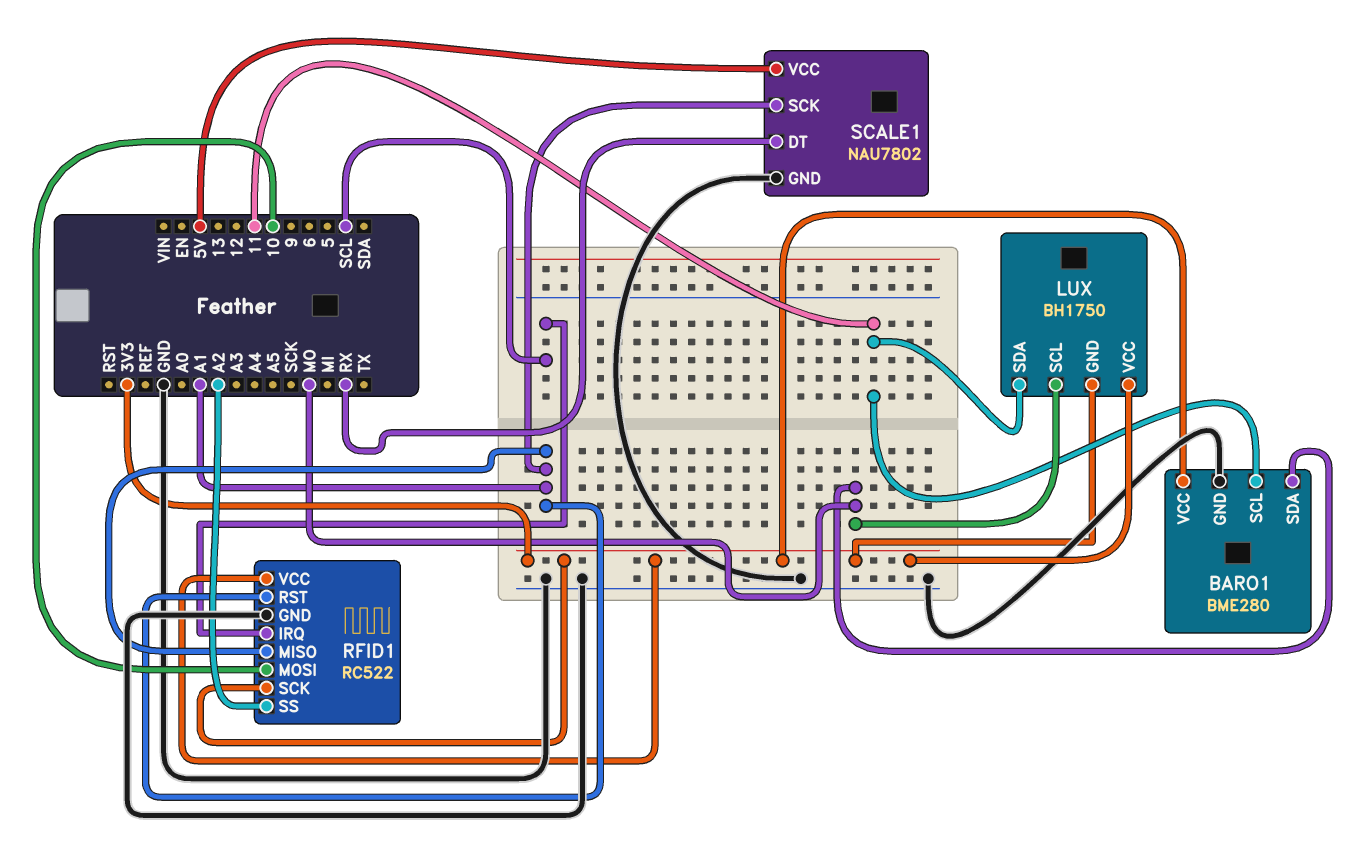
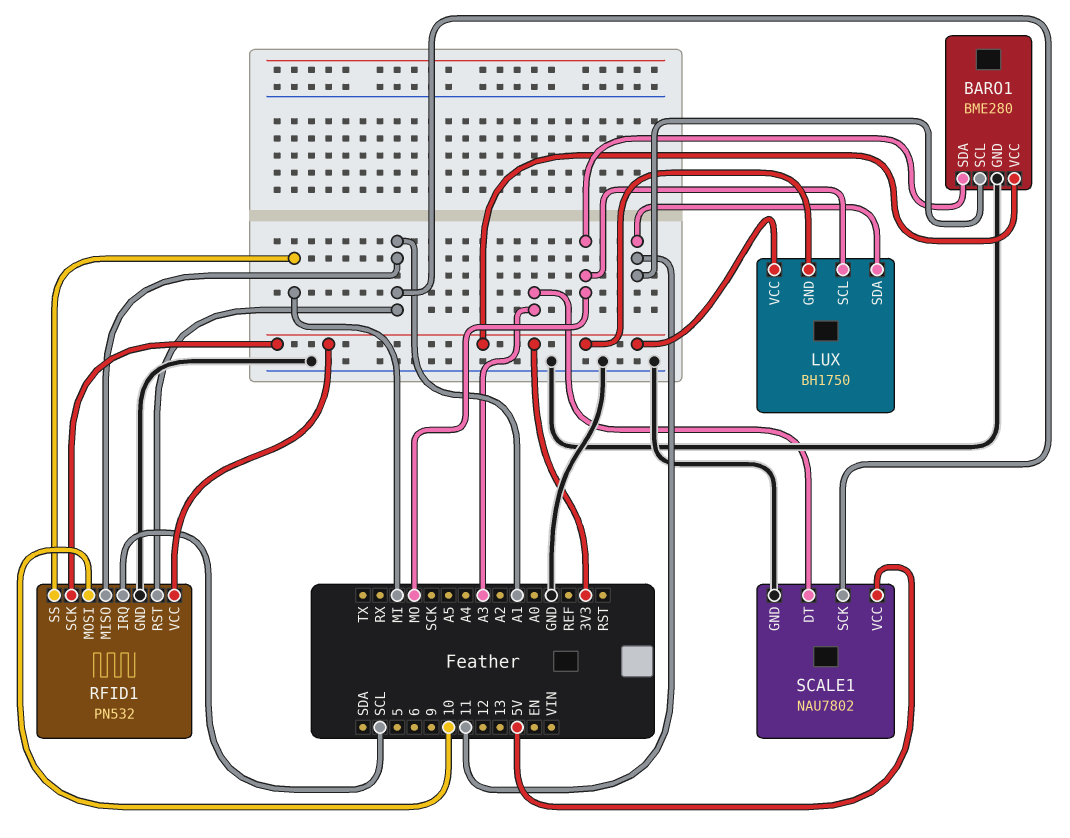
RFID1: RC522 -> PN532
RFID1 pin SS: A2 -> MI
SCALE1 pin DT: RX -> A3

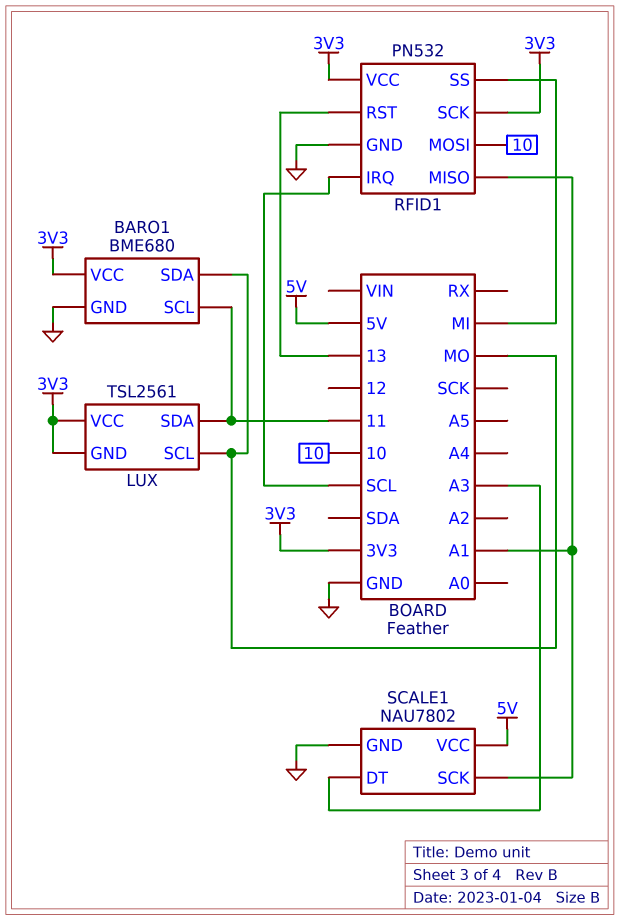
BARO1: BME280 -> BME680
LUX: BH1750 -> TSL2561
RFID1 pin RST: A1 -> 13

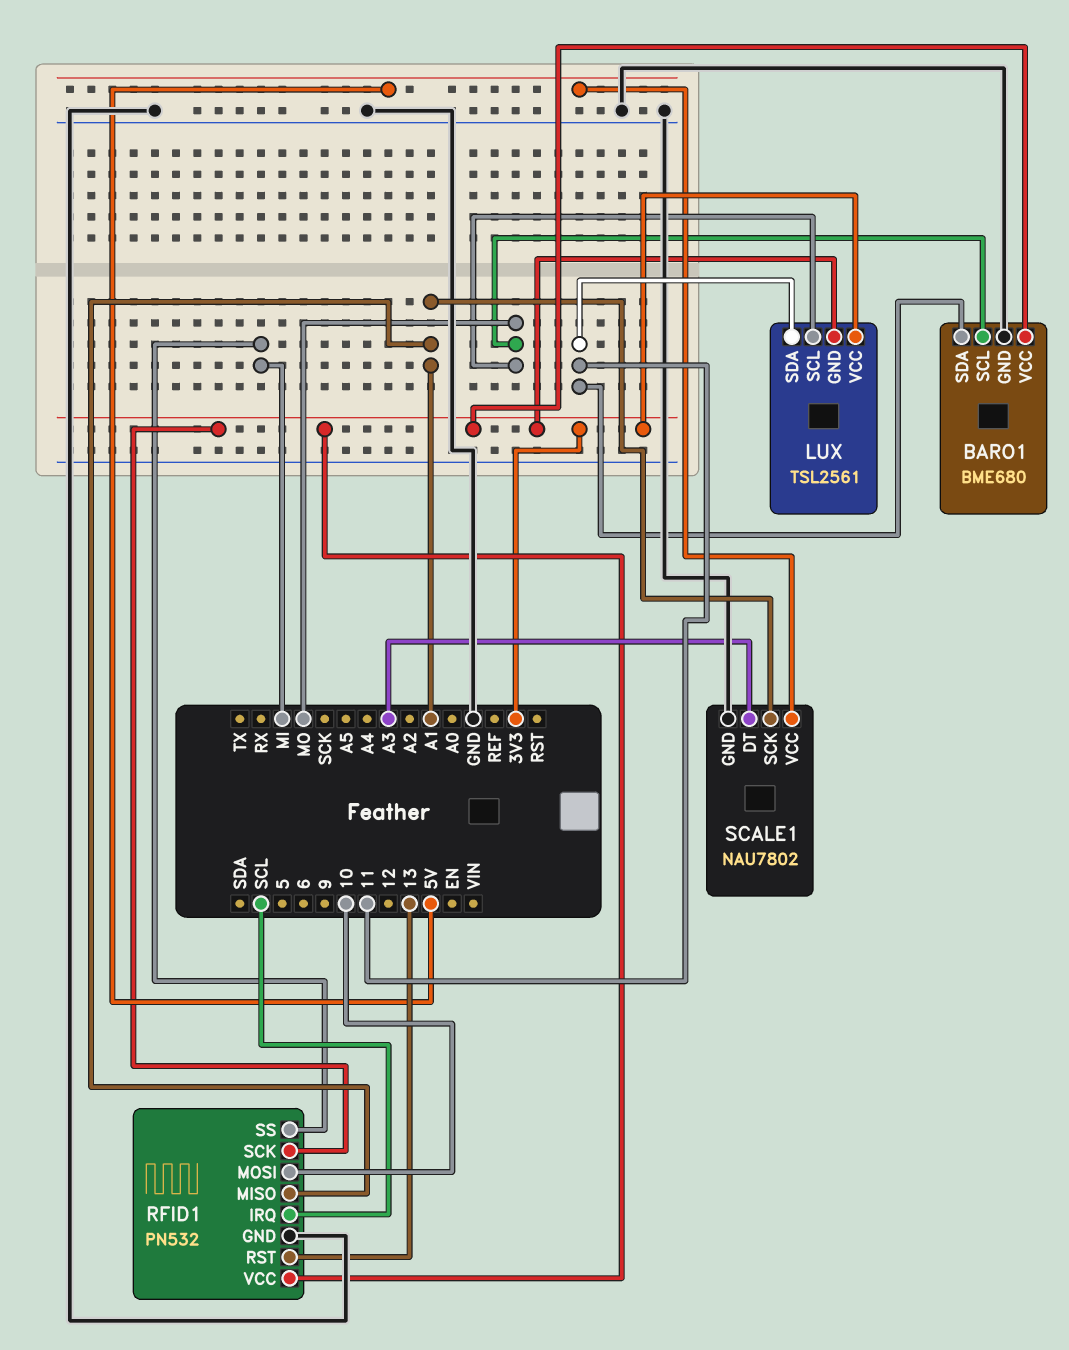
BARO1 pin SCL: 11 -> MO
BARO1 pin SDA: MO -> 11

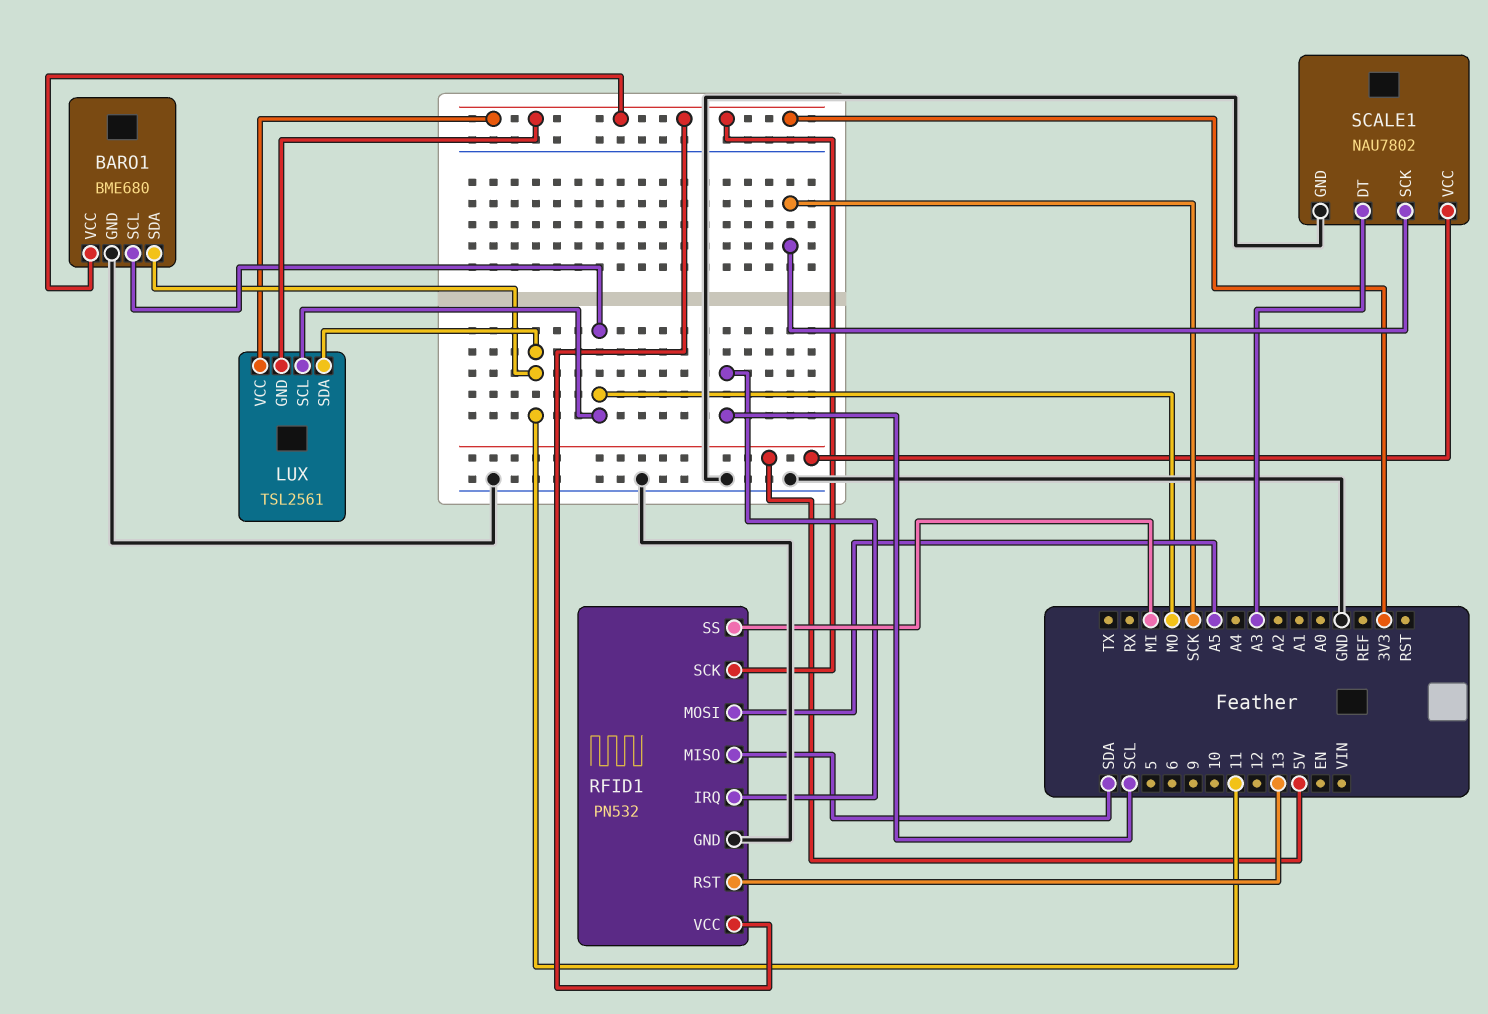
RFID1 pin MISO: A1 -> SDA
RFID1 pin MOSI: 10 -> A5
SCALE1 pin SCK: A1 -> SCK

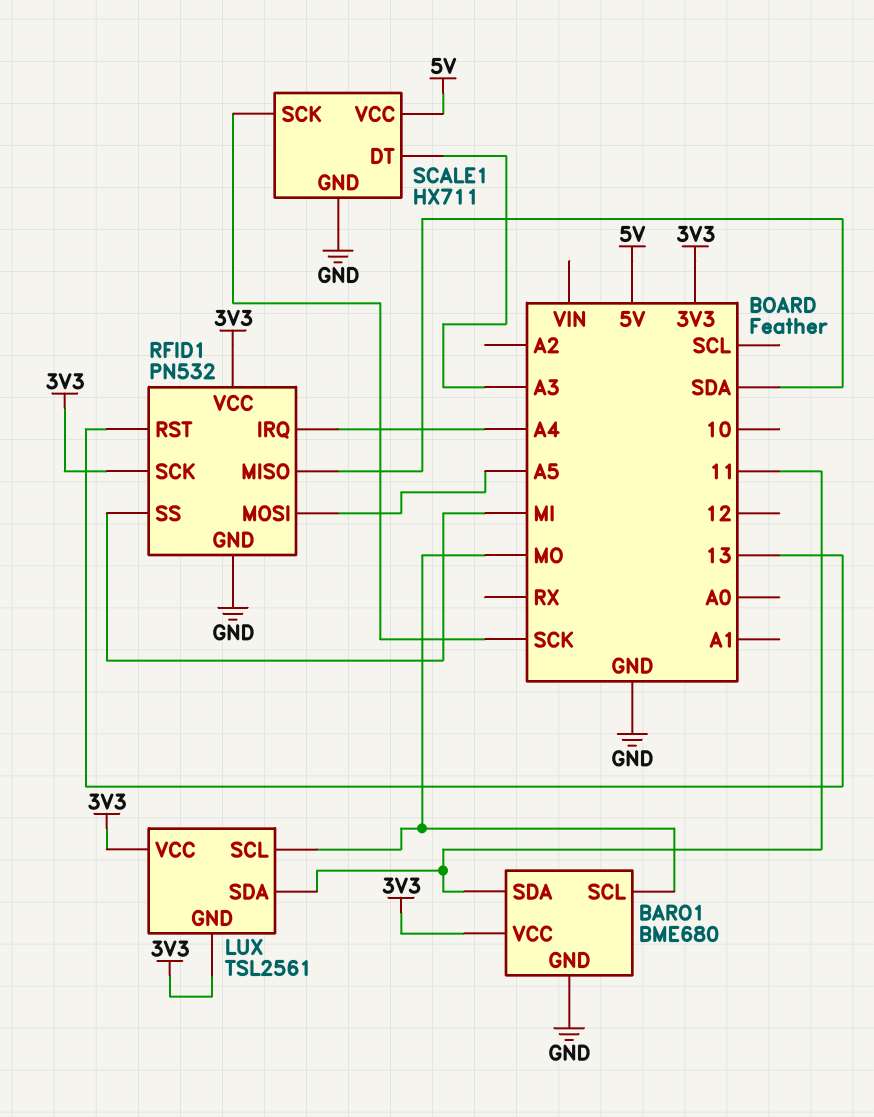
RFID1 pin IRQ: SCL -> A4
SCALE1: NAU7802 -> HX711

